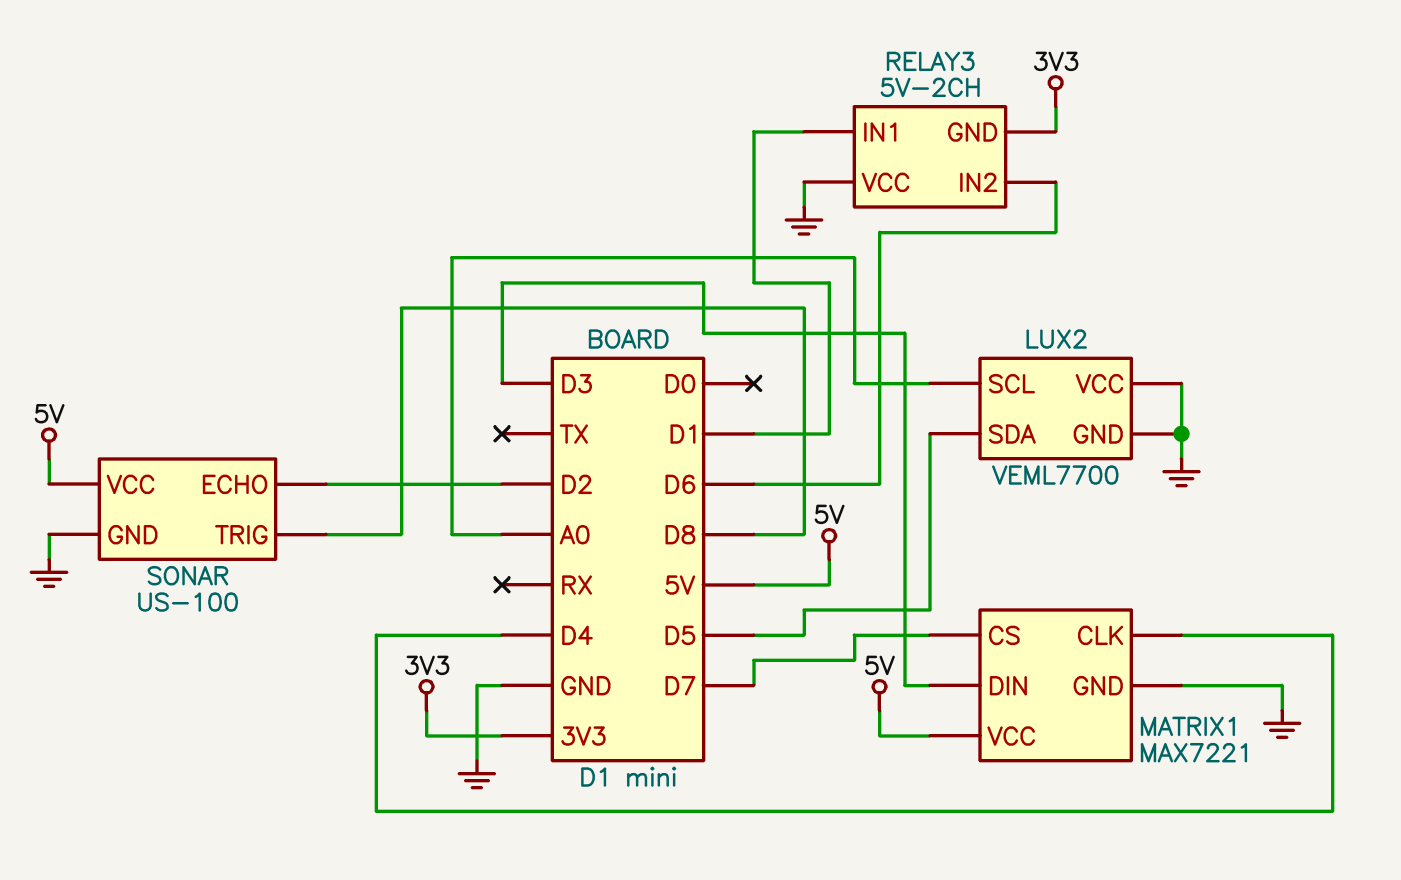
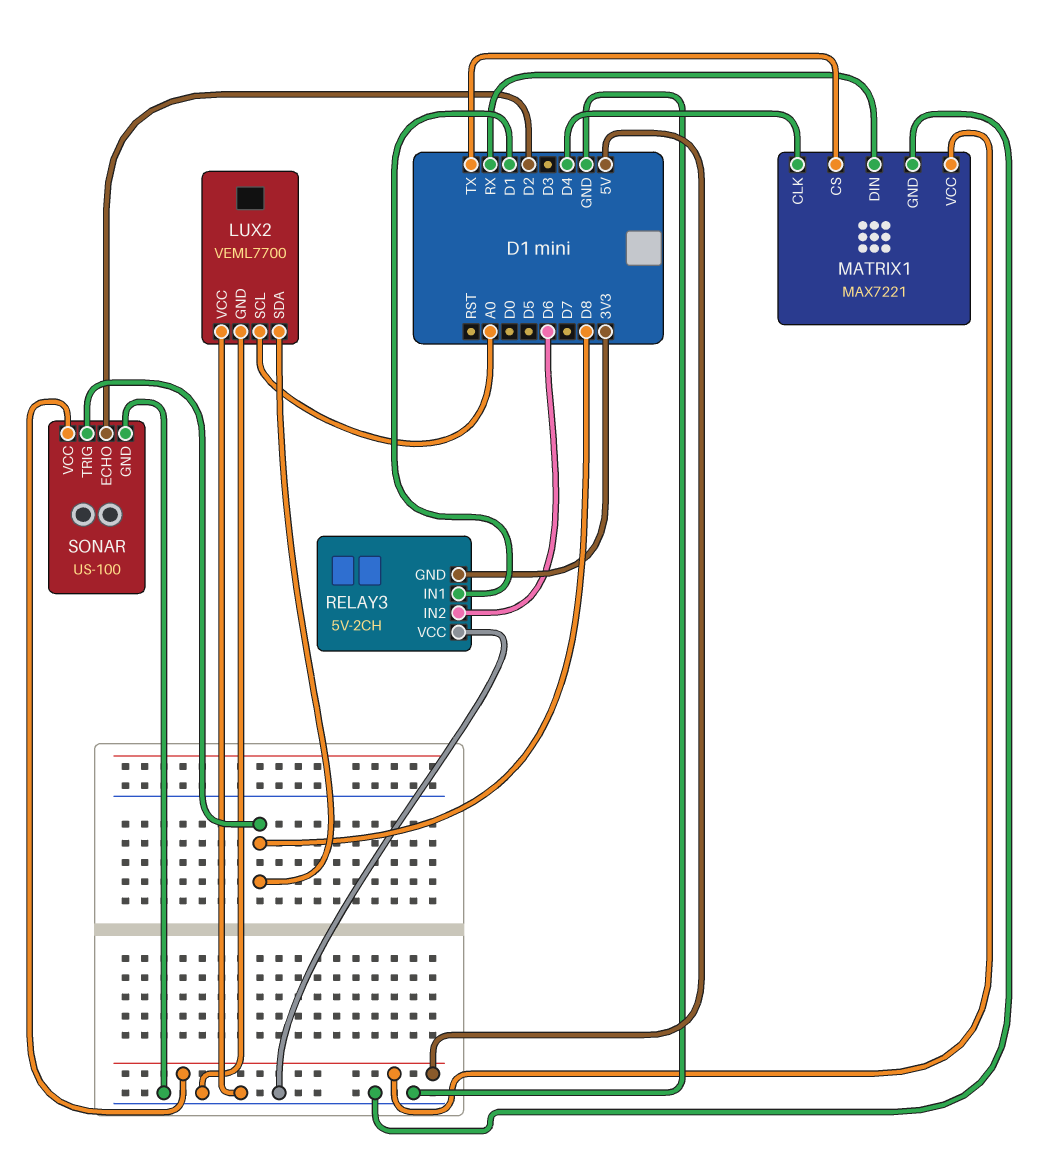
LUX2 pin SDA: D5 -> D8
MATRIX1 pin CS: D7 -> TX
MATRIX1 pin DIN: D3 -> RX

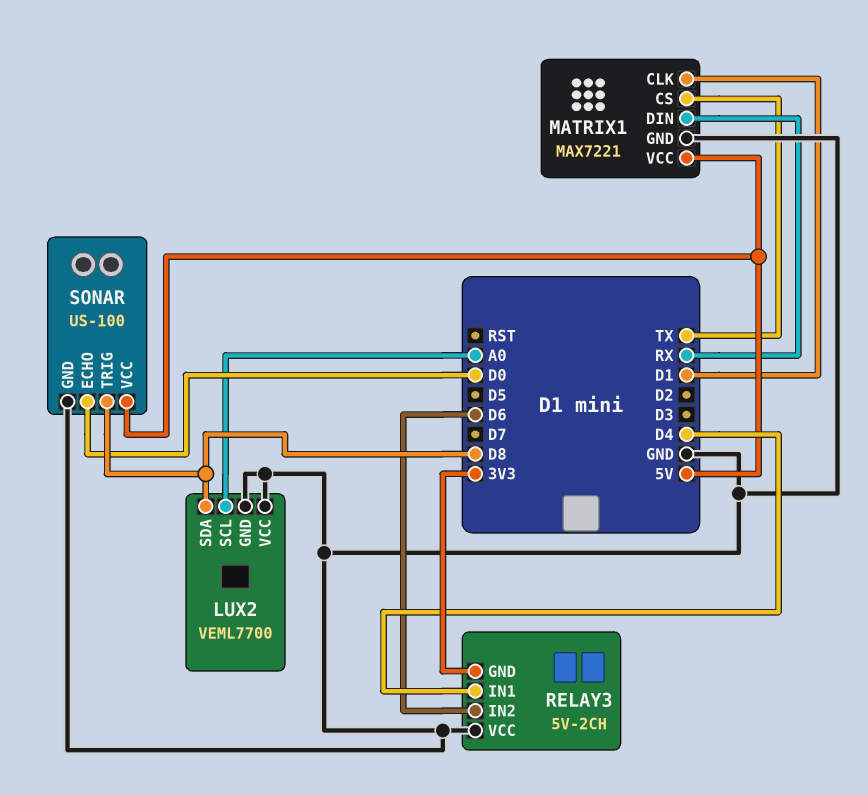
MATRIX1 pin CLK: D4 -> D1
RELAY3 pin IN1: D1 -> D4
SONAR pin ECHO: D2 -> D0

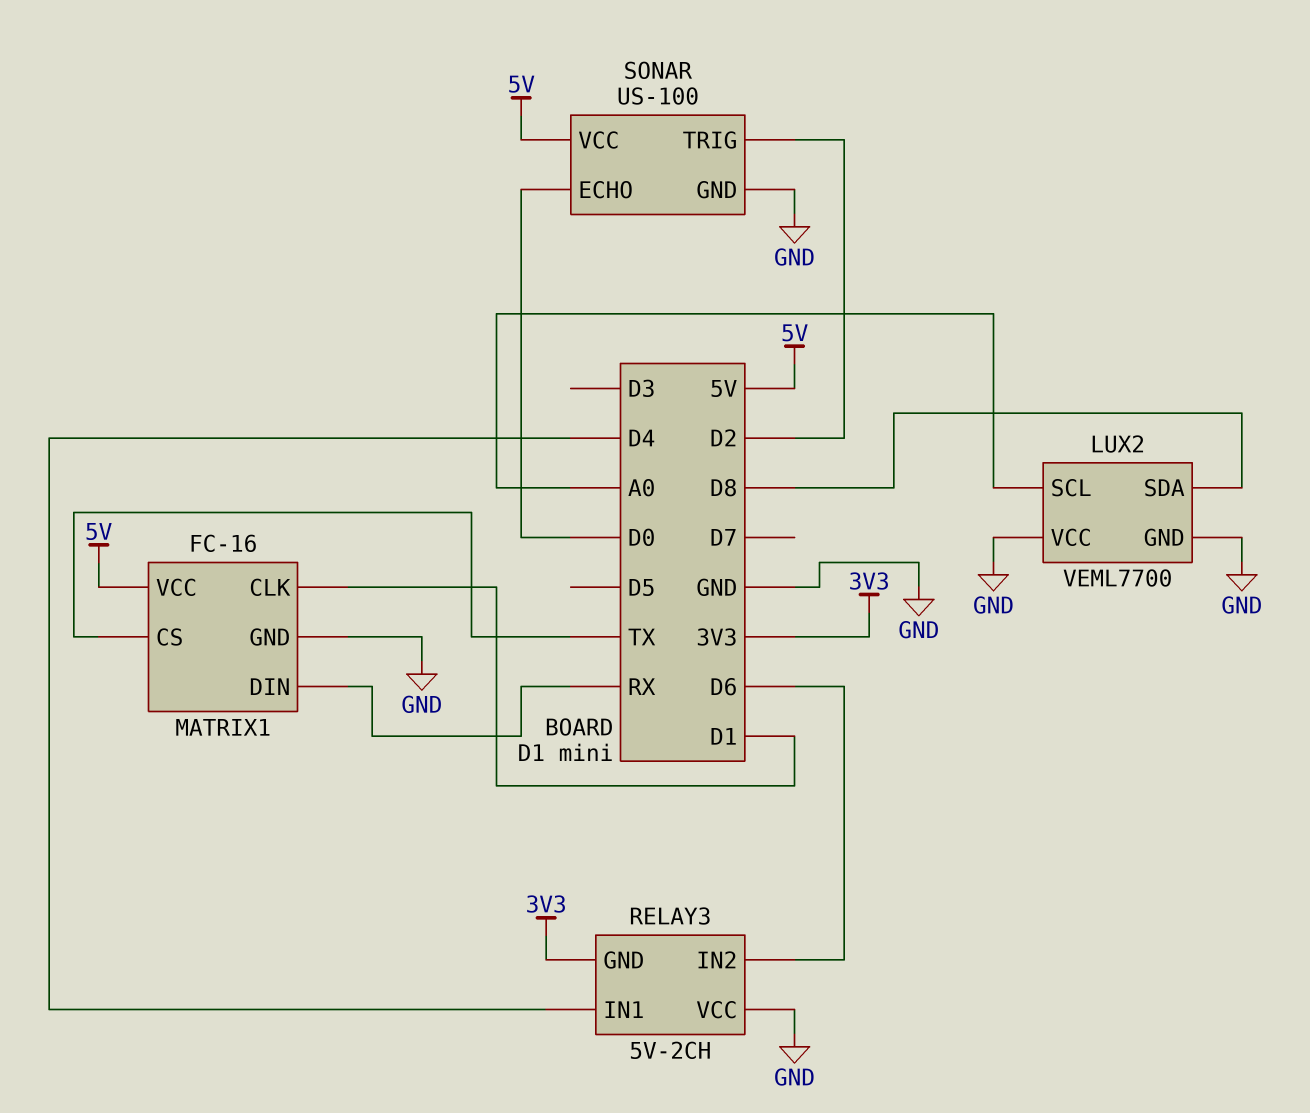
MATRIX1: MAX7221 -> FC-16
SONAR pin TRIG: D8 -> D2

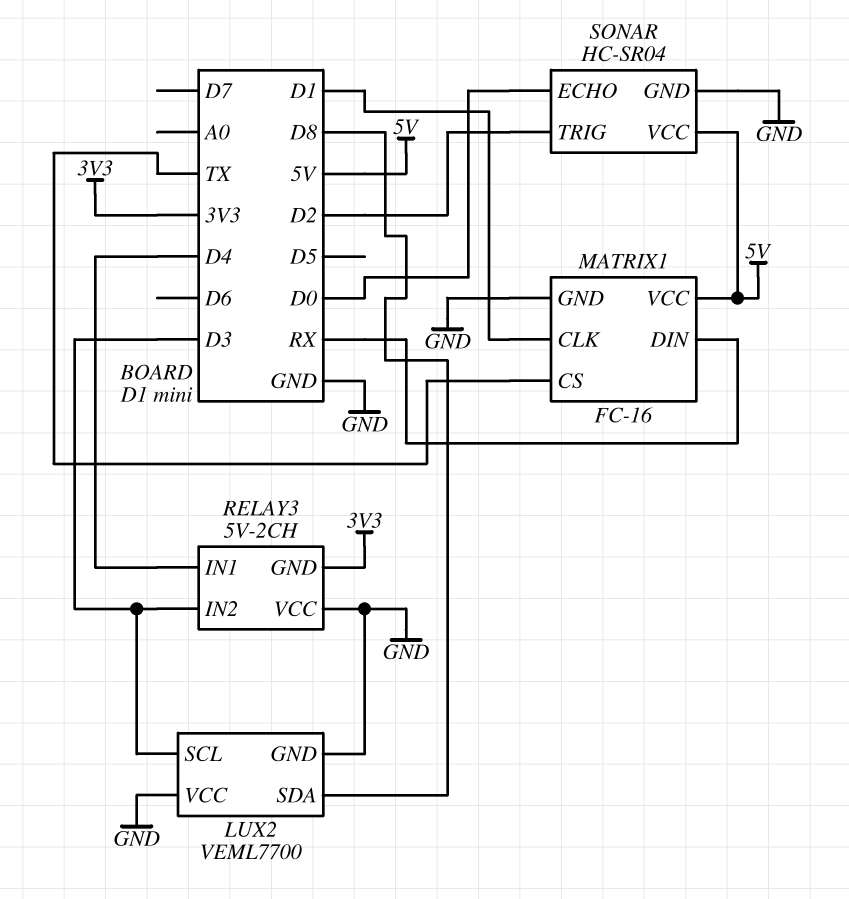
LUX2 pin SCL: A0 -> D3
RELAY3 pin IN2: D6 -> D3
SONAR: US-100 -> HC-SR04

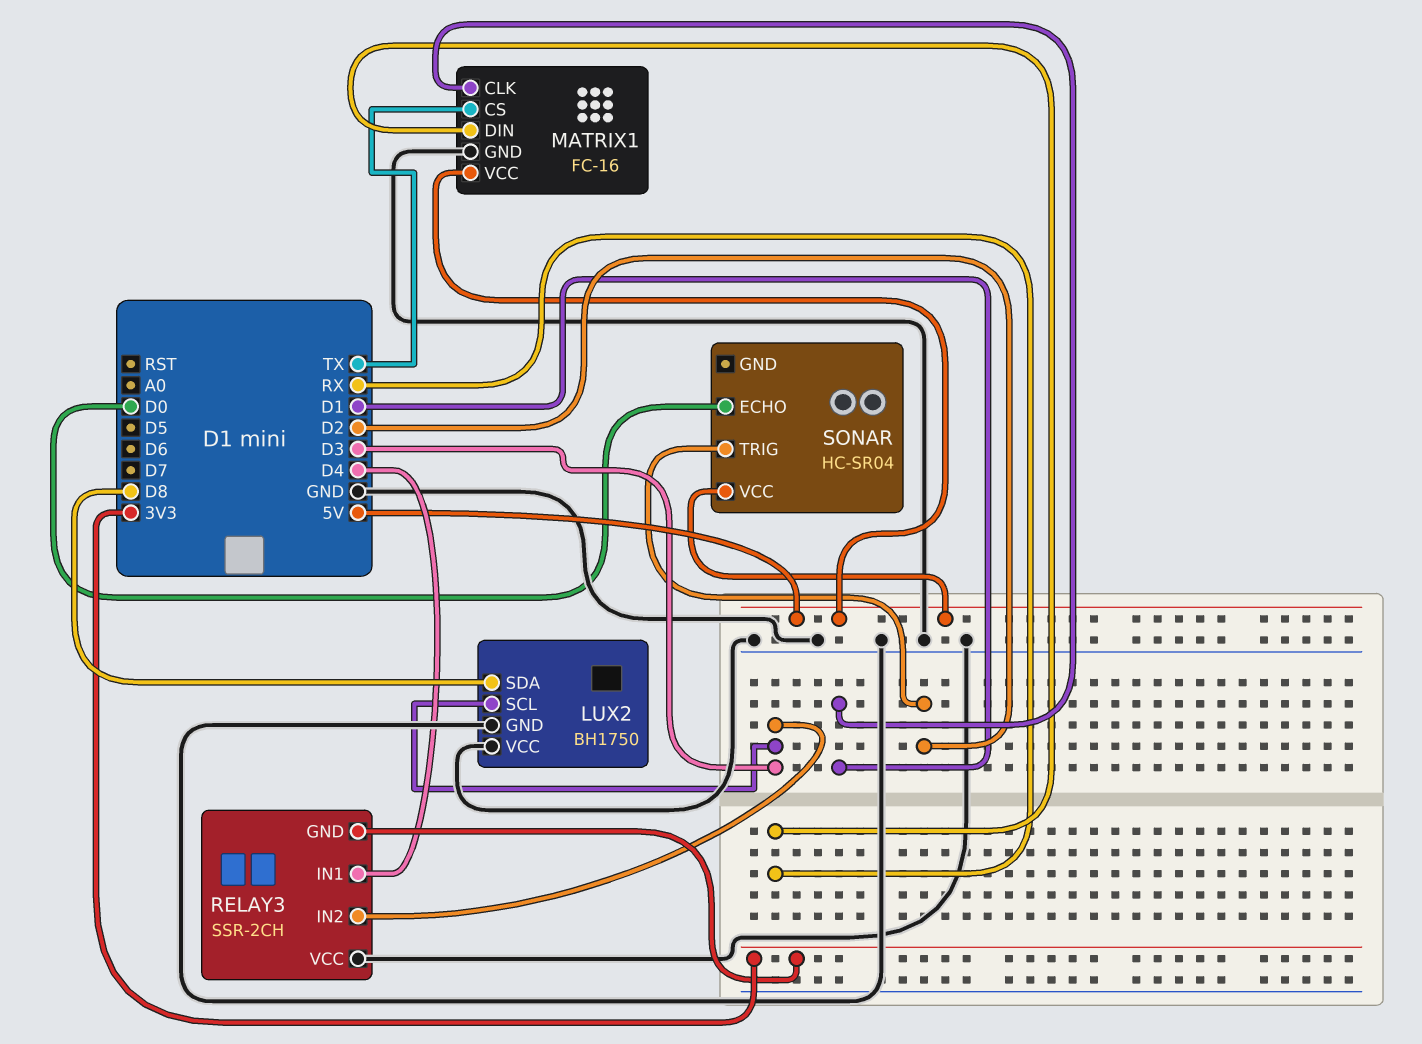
LUX2: VEML7700 -> BH1750
RELAY3: 5V-2CH -> SSR-2CH
SONAR pin GND: GND -> none

